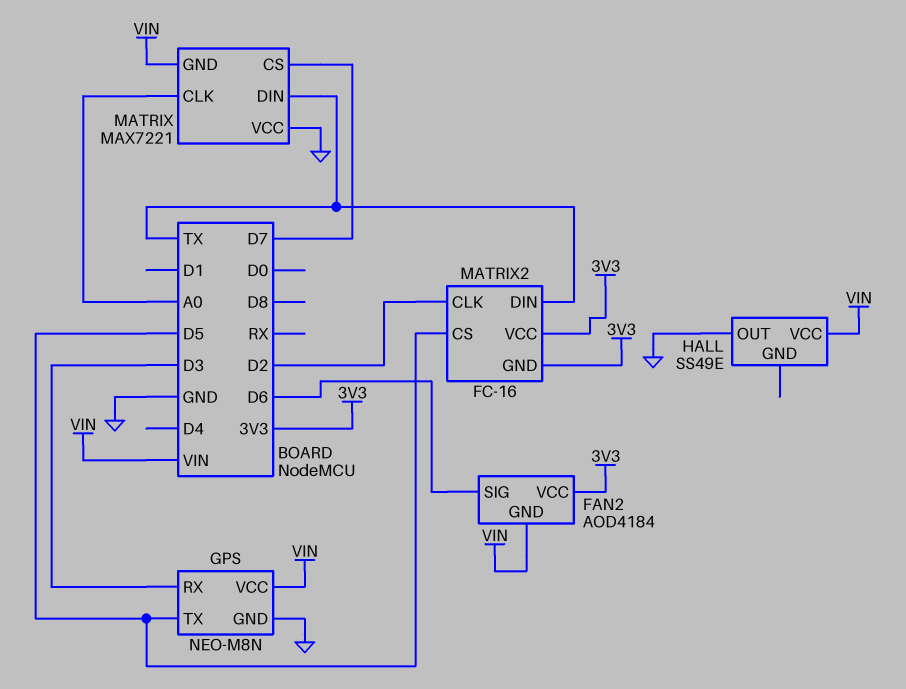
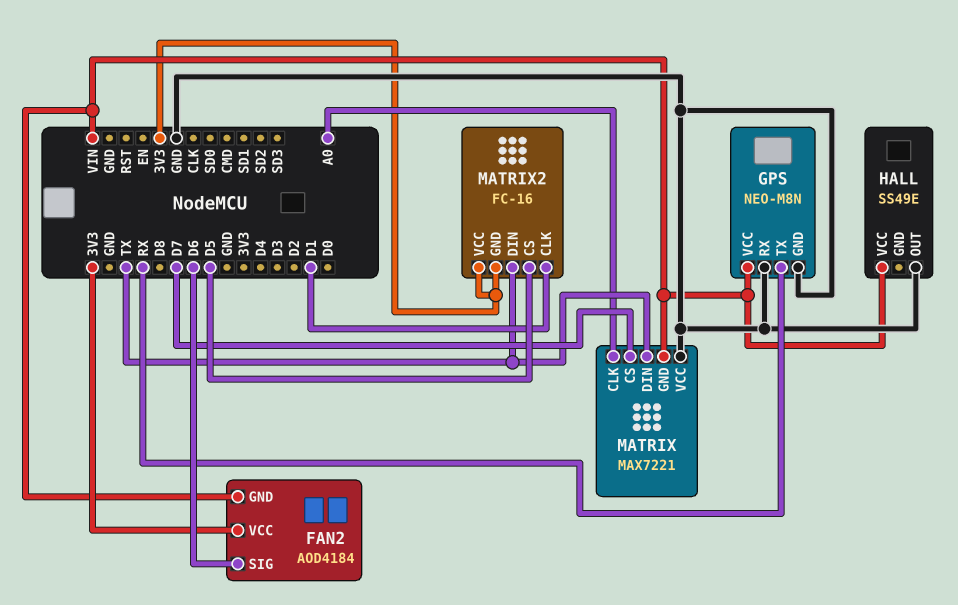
GPS pin RX: D3 -> GND
GPS pin TX: D5 -> RX
MATRIX2 pin CLK: D2 -> D1

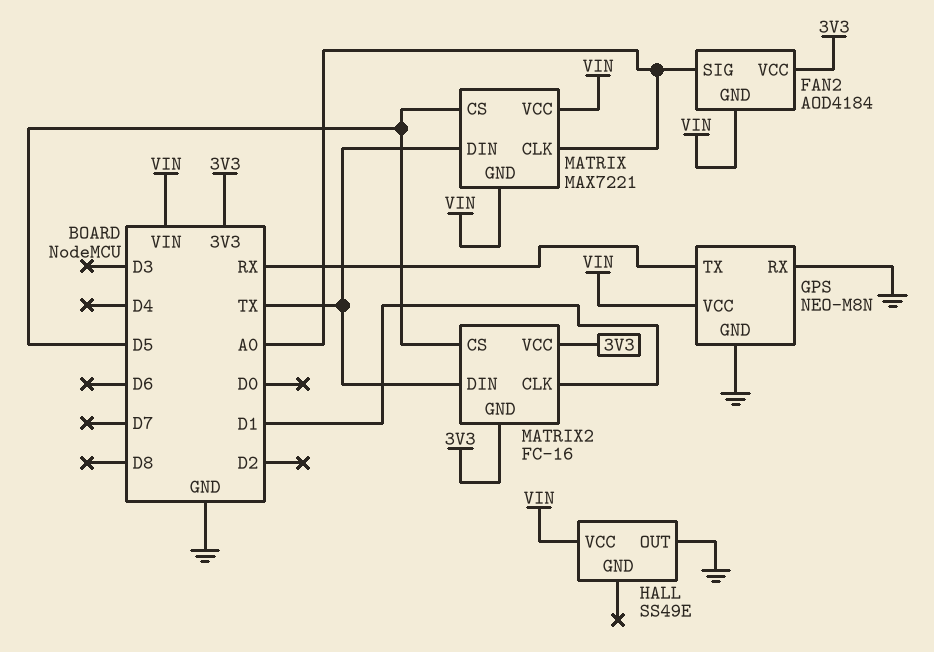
FAN2 pin SIG: D6 -> A0
MATRIX pin CS: D7 -> D5
MATRIX pin VCC: GND -> VIN

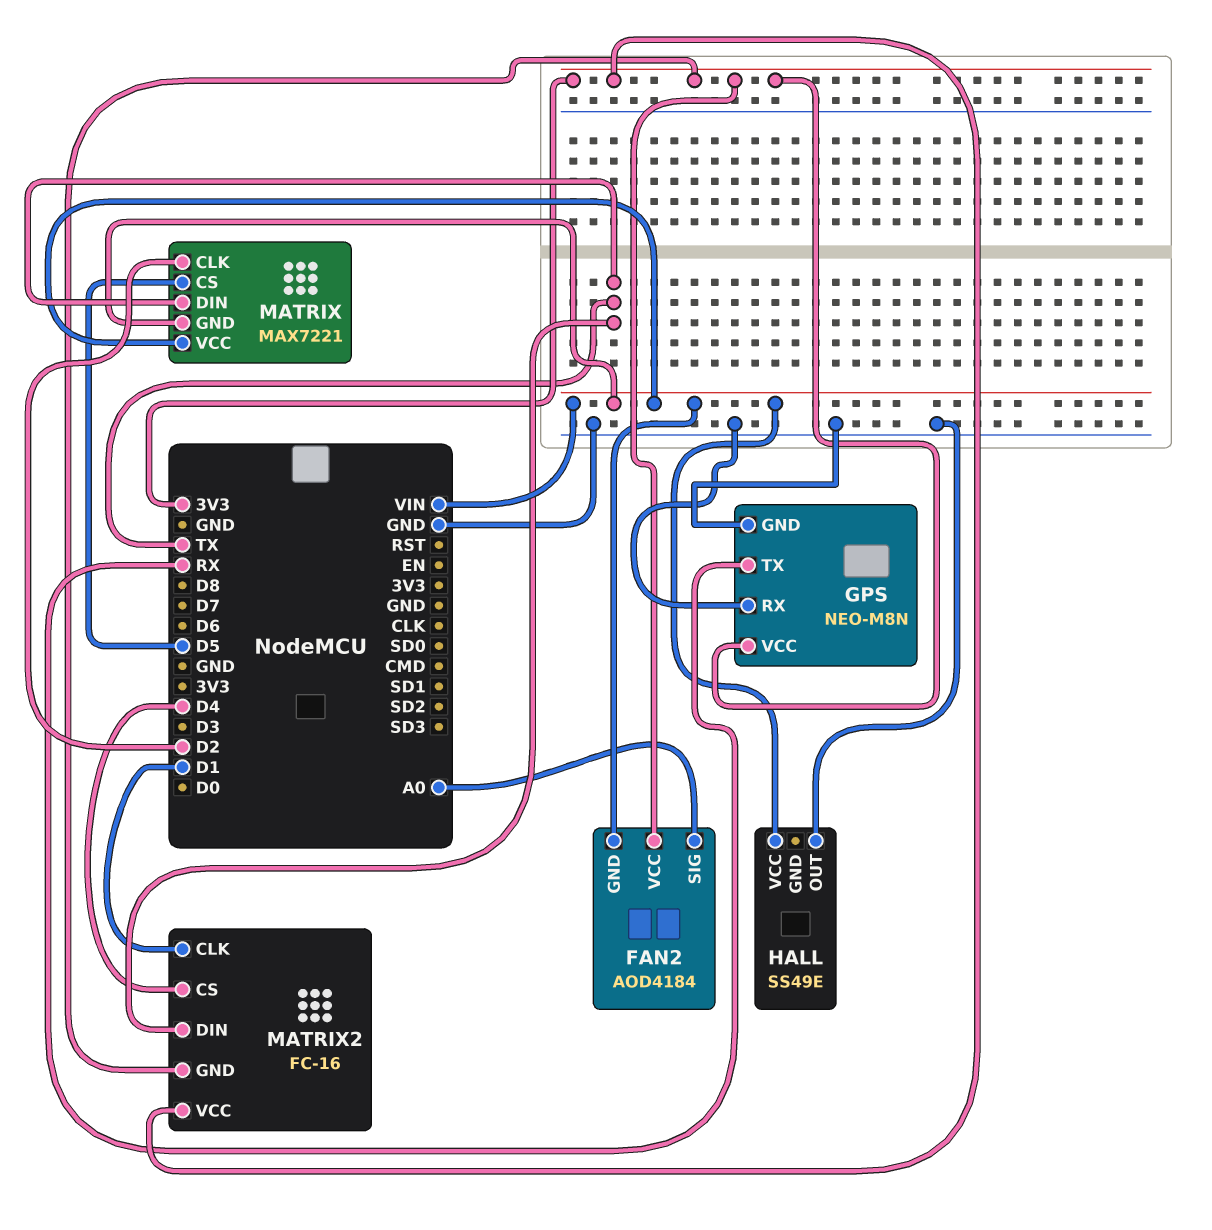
GPS pin VCC: VIN -> 3V3
MATRIX pin CLK: A0 -> D2
MATRIX2 pin CS: D5 -> D4

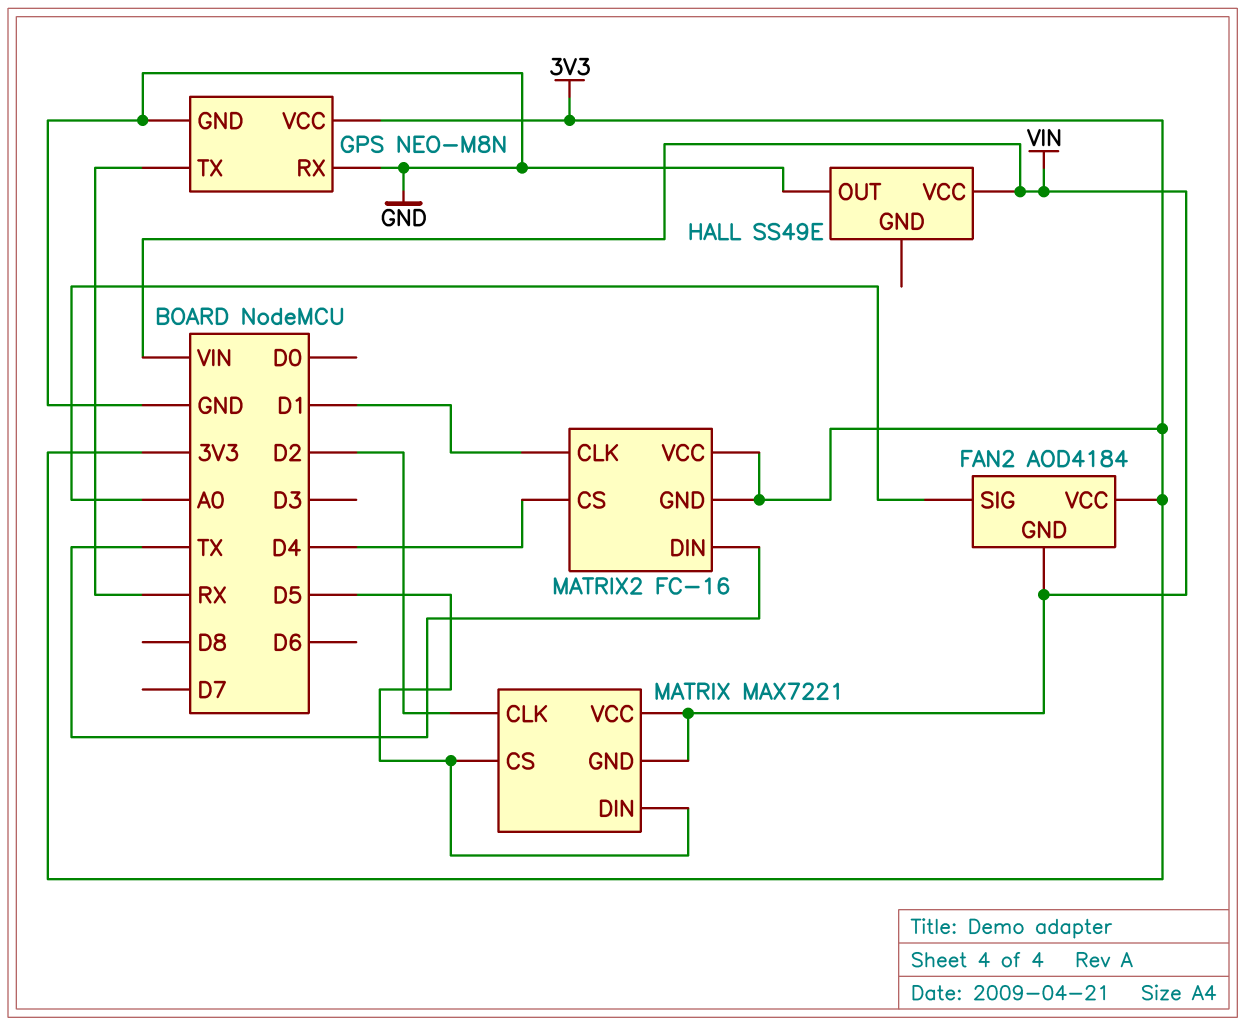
MATRIX pin DIN: TX -> D5

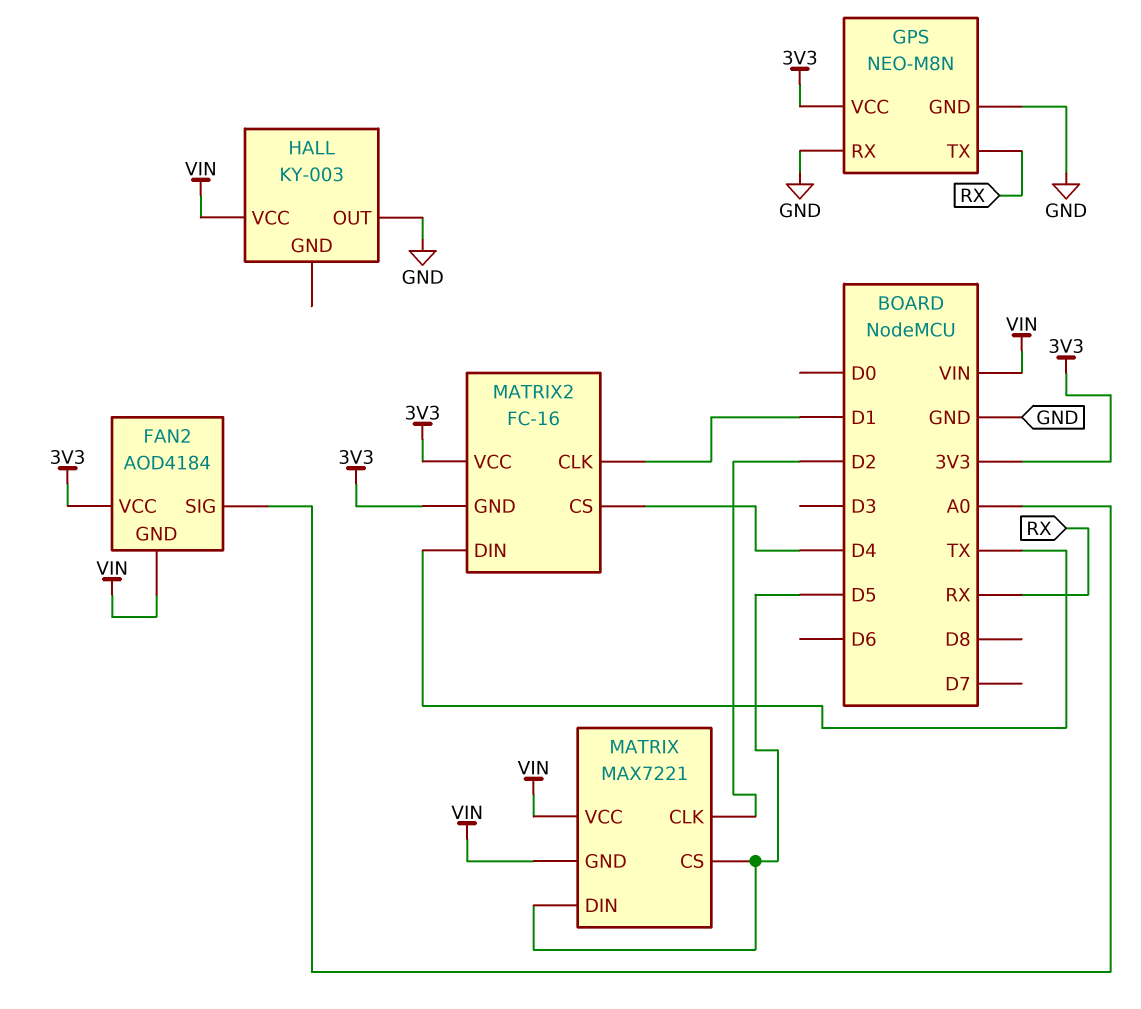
HALL: SS49E -> KY-003

